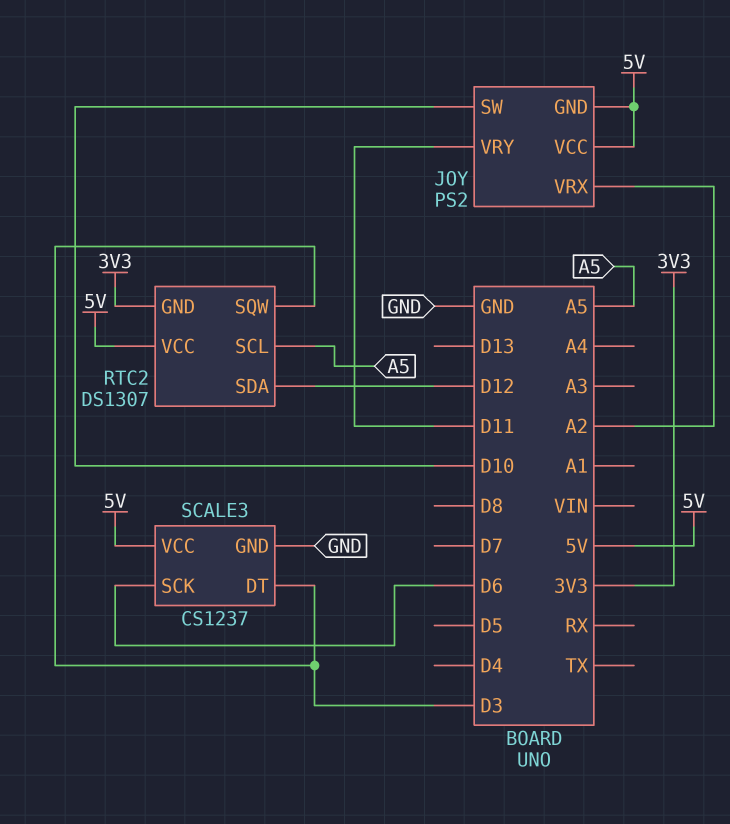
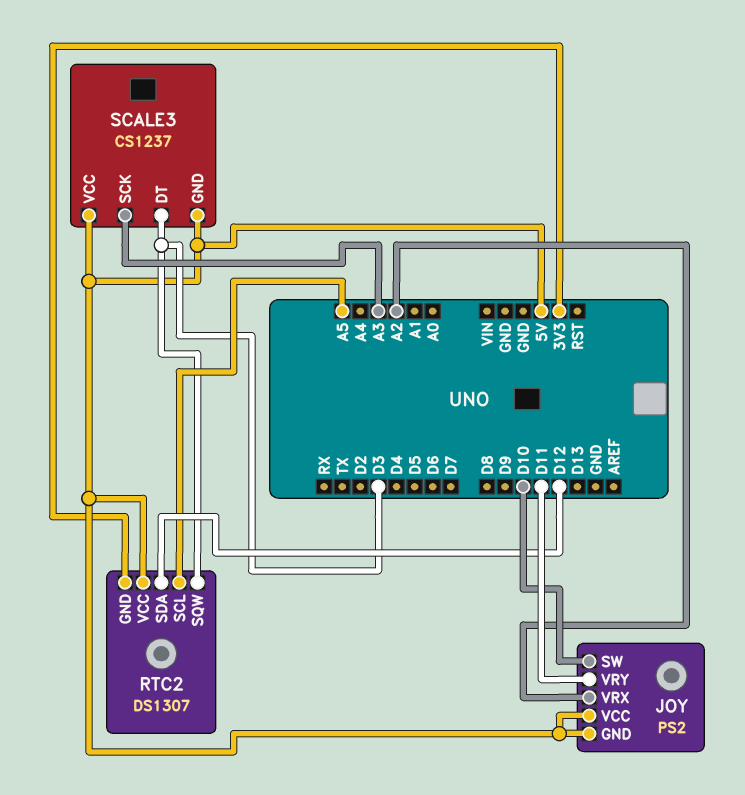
SCALE3 pin GND: GND -> 5V
SCALE3 pin SCK: D6 -> A3

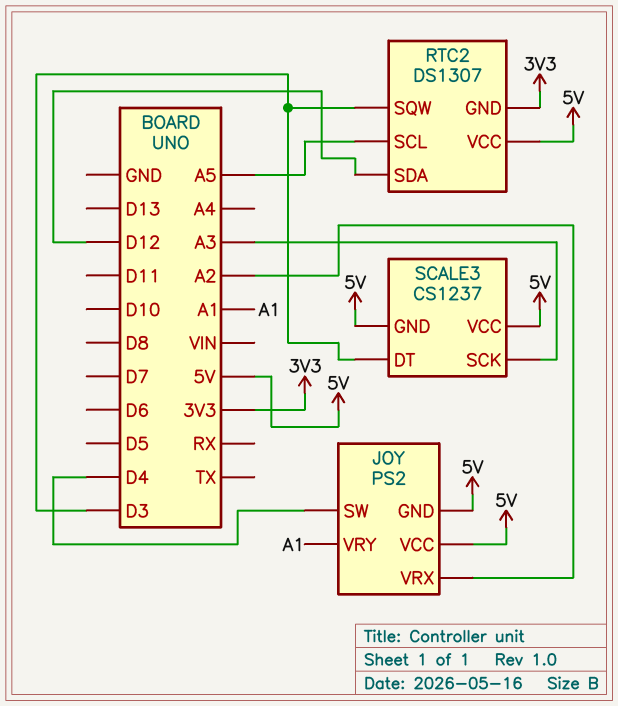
JOY pin SW: D10 -> D4
JOY pin VRY: D11 -> A1

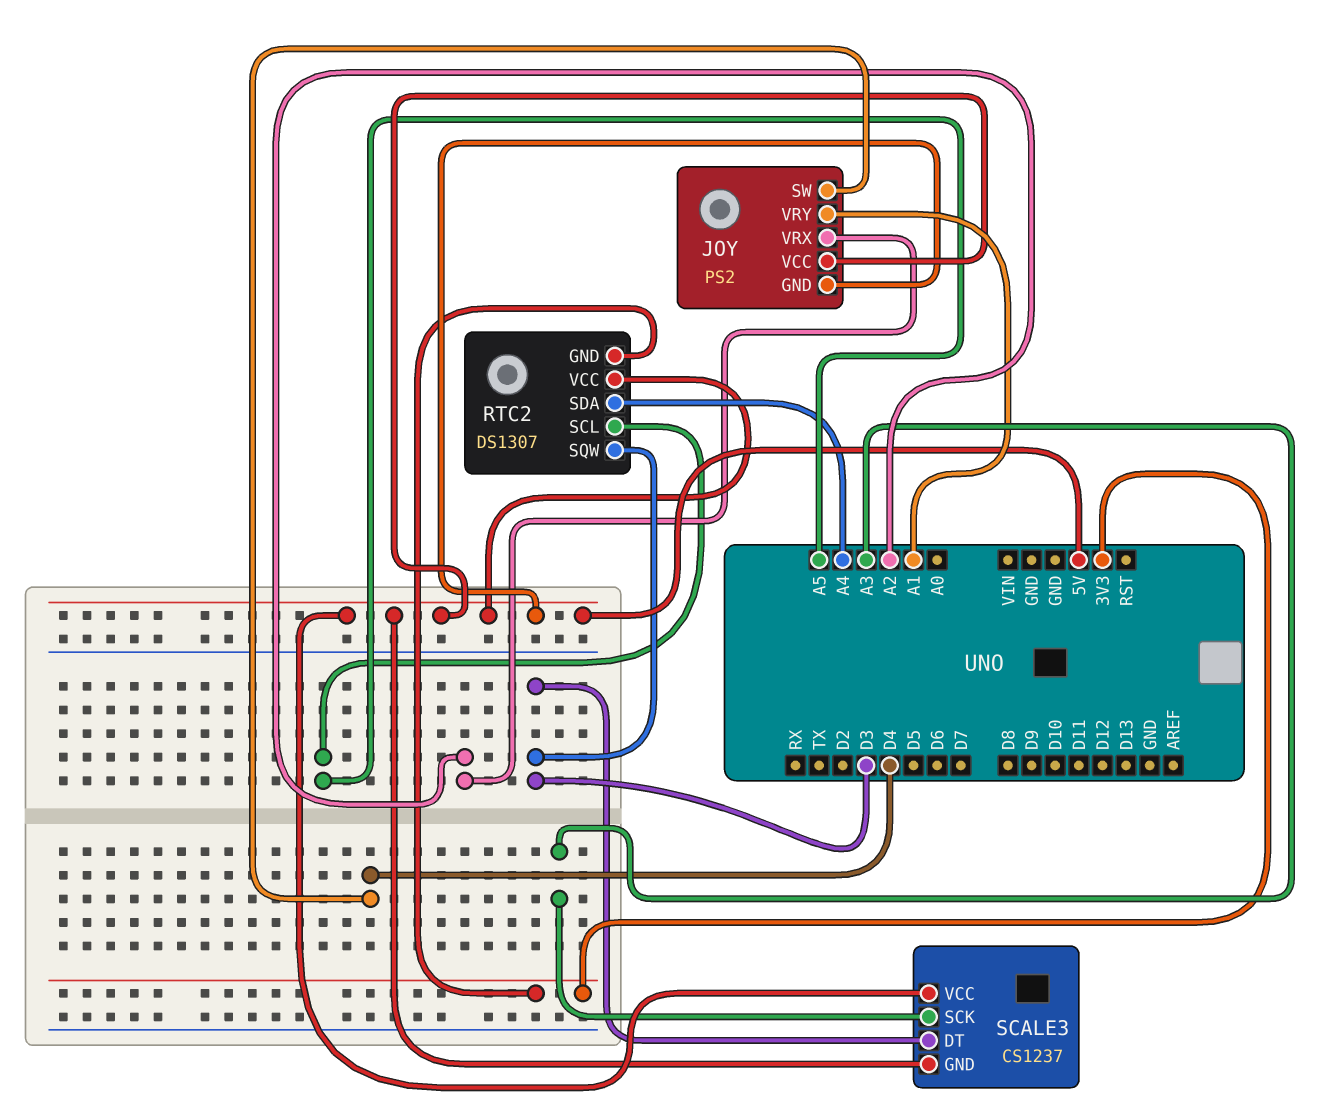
RTC2 pin SDA: D12 -> A4

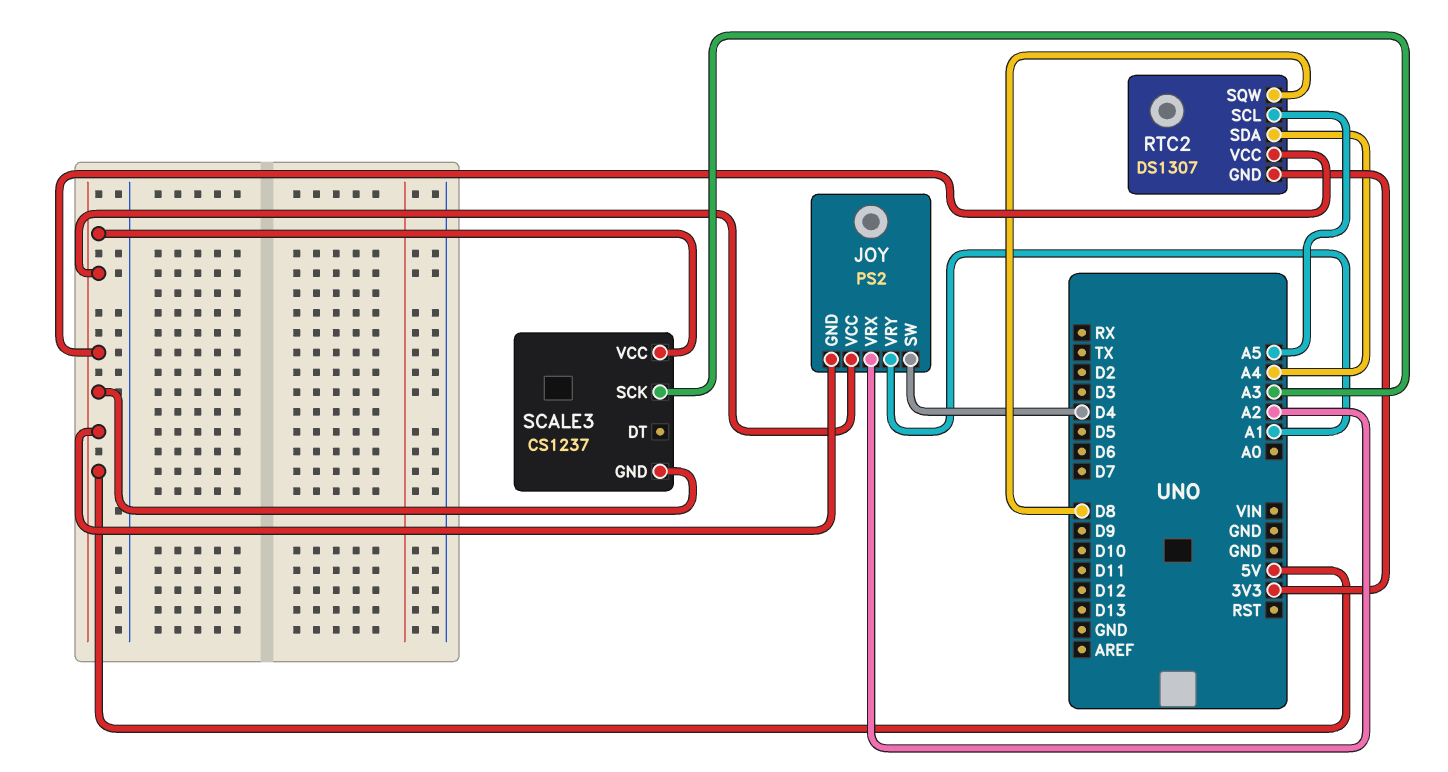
RTC2 pin SQW: D3 -> D8
SCALE3 pin DT: D3 -> none

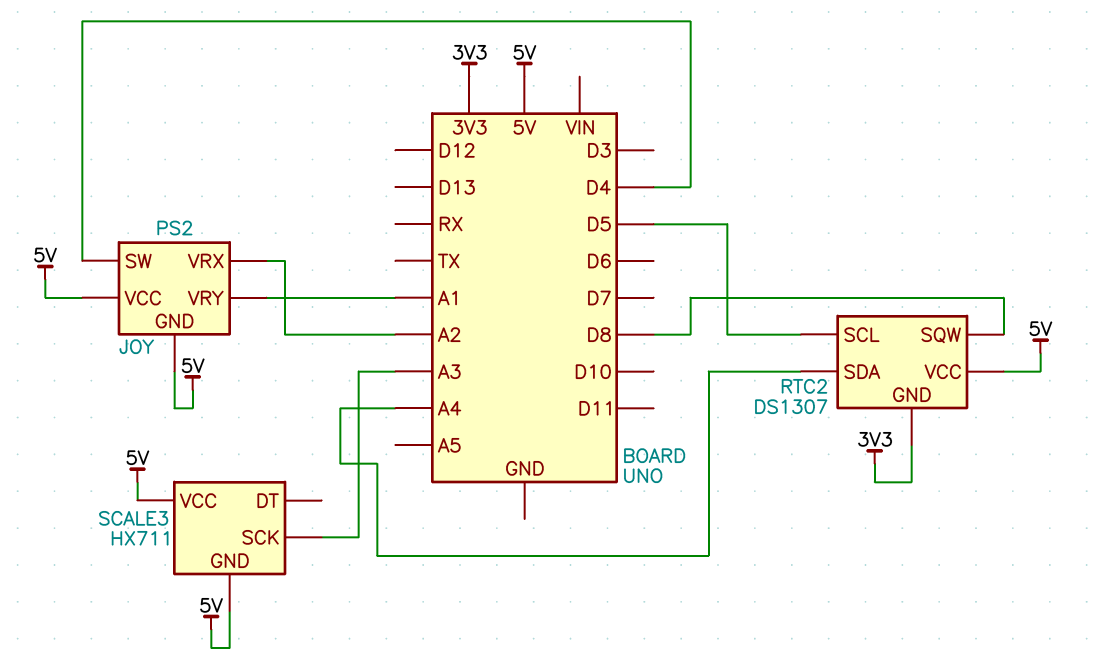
RTC2 pin SCL: A5 -> D5
SCALE3: CS1237 -> HX711

